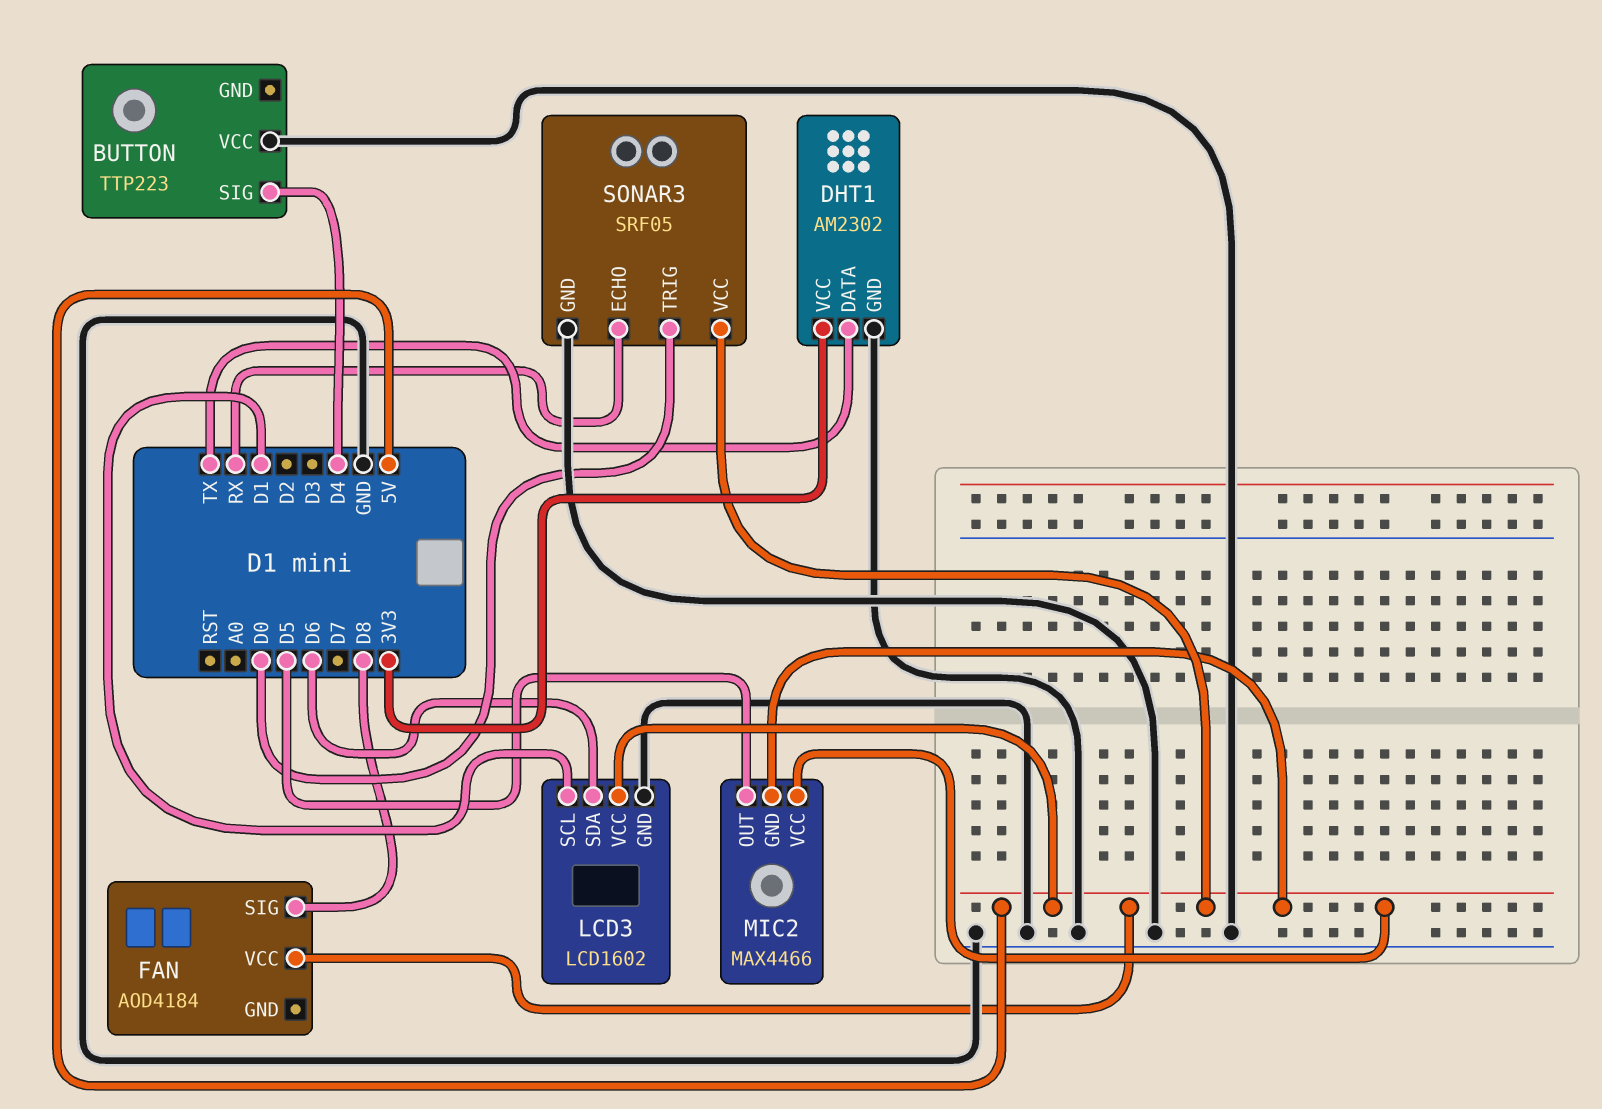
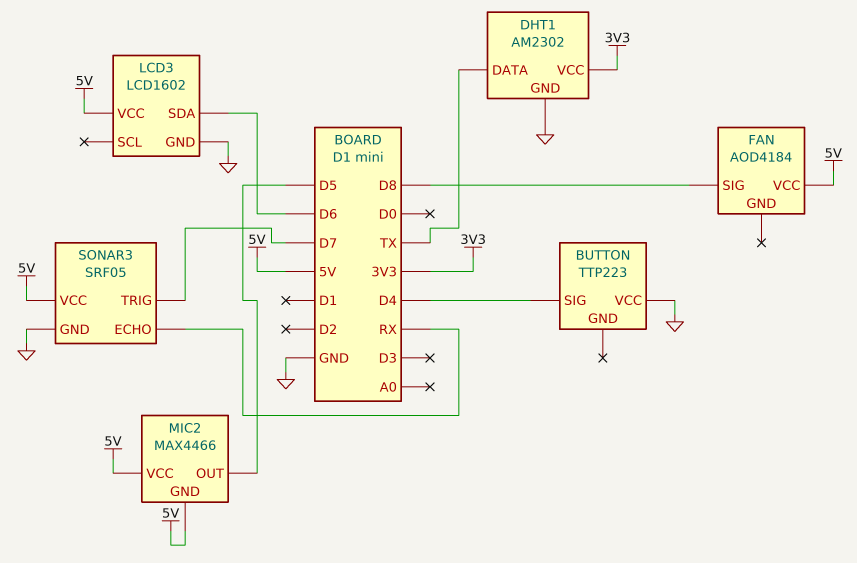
LCD3 pin SCL: D1 -> none
SONAR3 pin TRIG: D0 -> D7

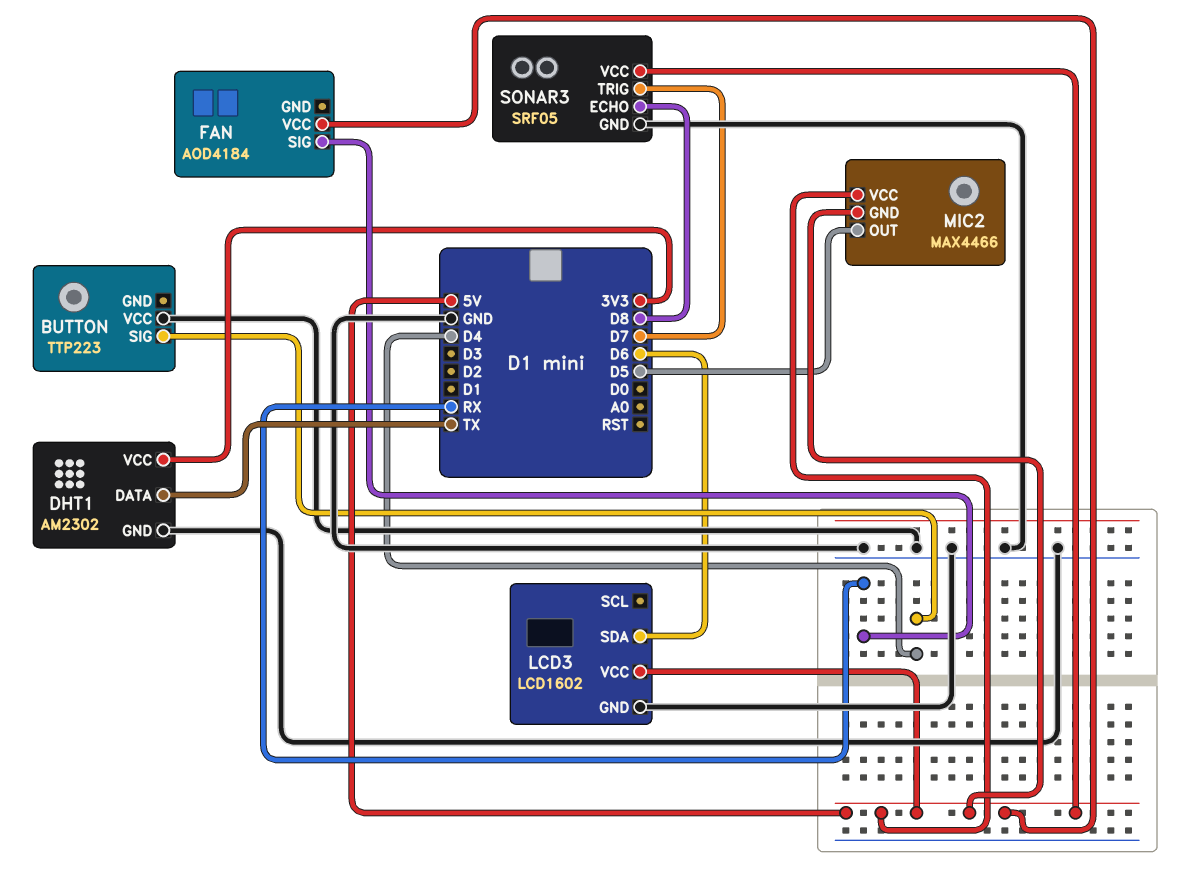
FAN pin SIG: D8 -> RX
SONAR3 pin ECHO: RX -> D8

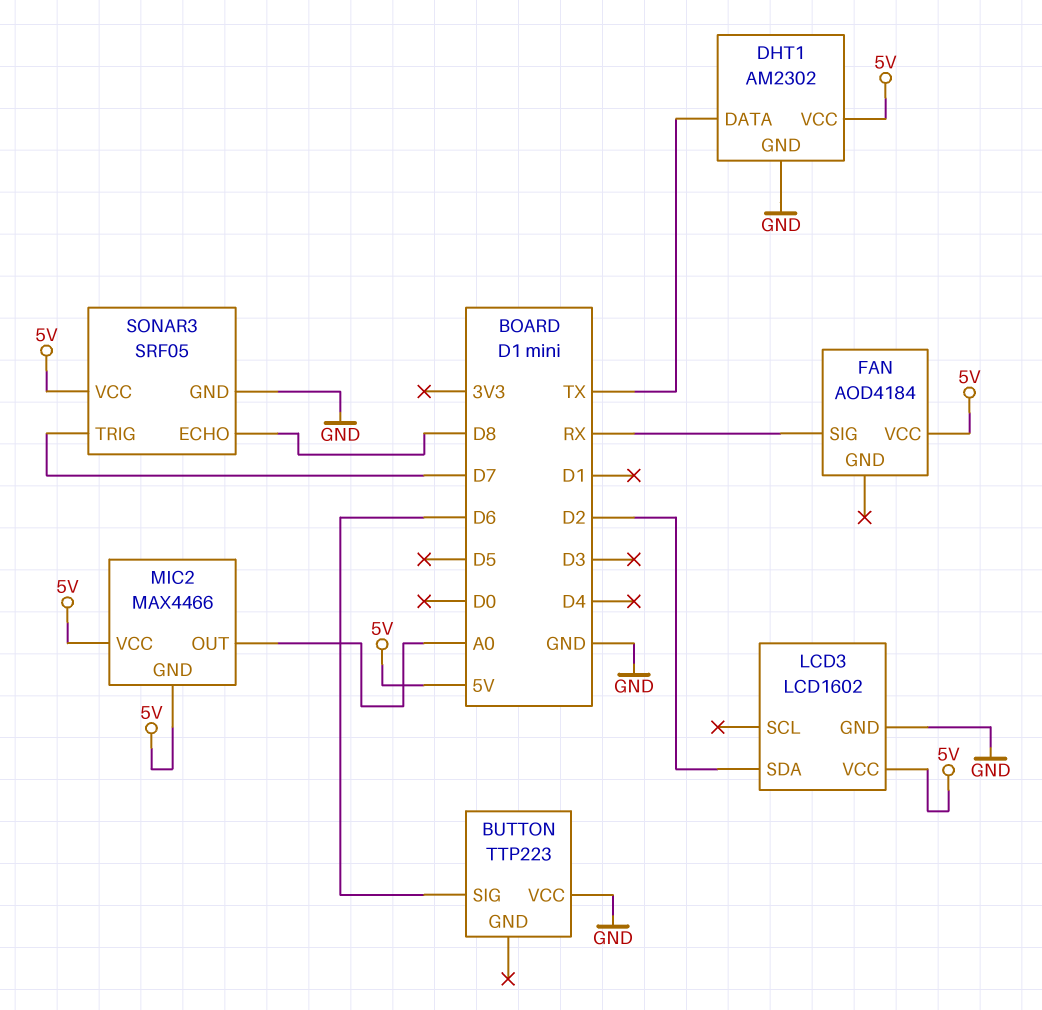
BUTTON pin SIG: D4 -> D6
DHT1 pin VCC: 3V3 -> 5V
LCD3 pin SDA: D6 -> D2
MIC2 pin OUT: D5 -> A0

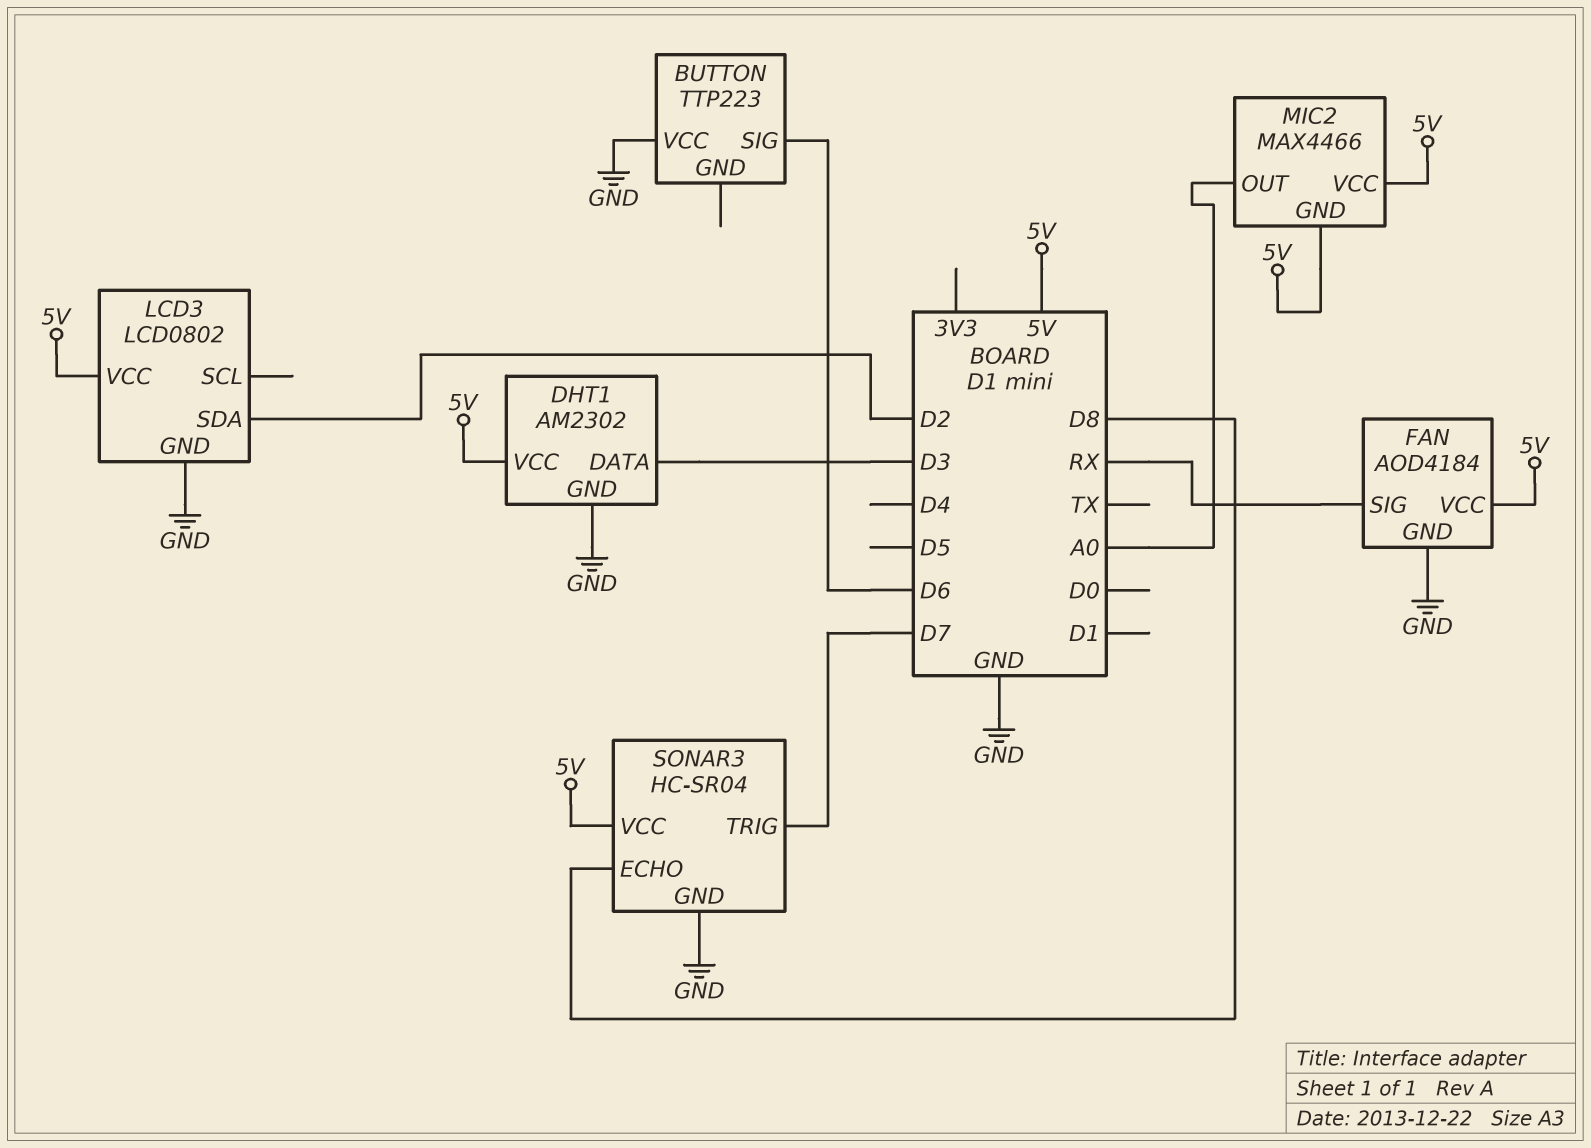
DHT1 pin DATA: TX -> D3
FAN pin GND: none -> GND
LCD3: LCD1602 -> LCD0802
SONAR3: SRF05 -> HC-SR04

